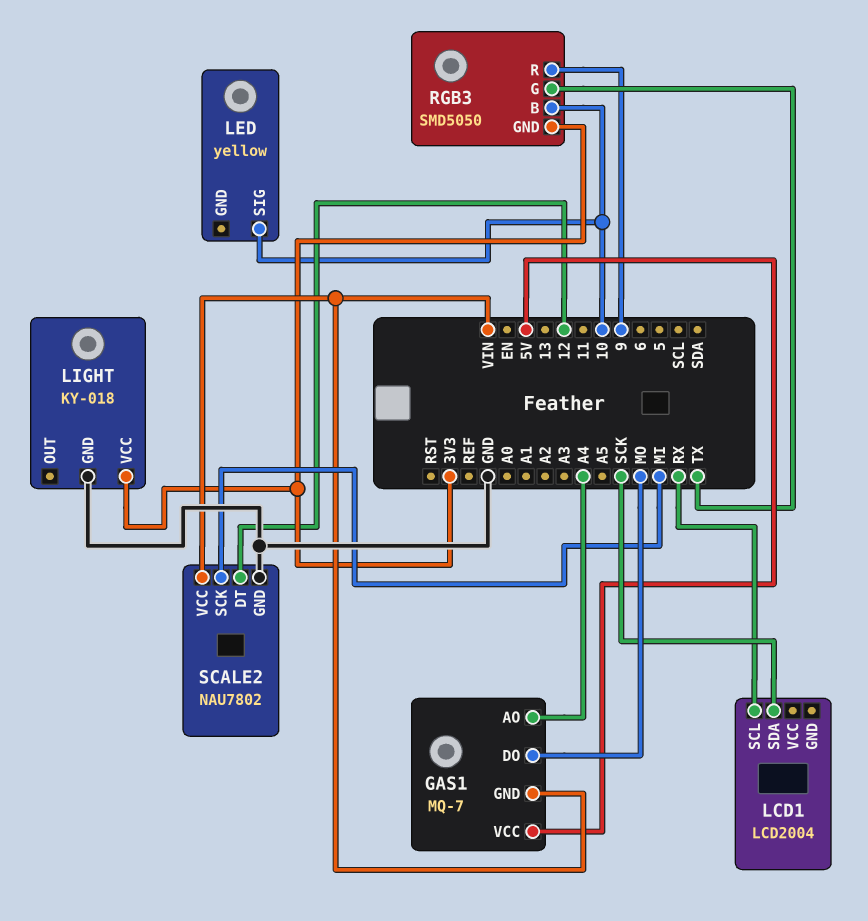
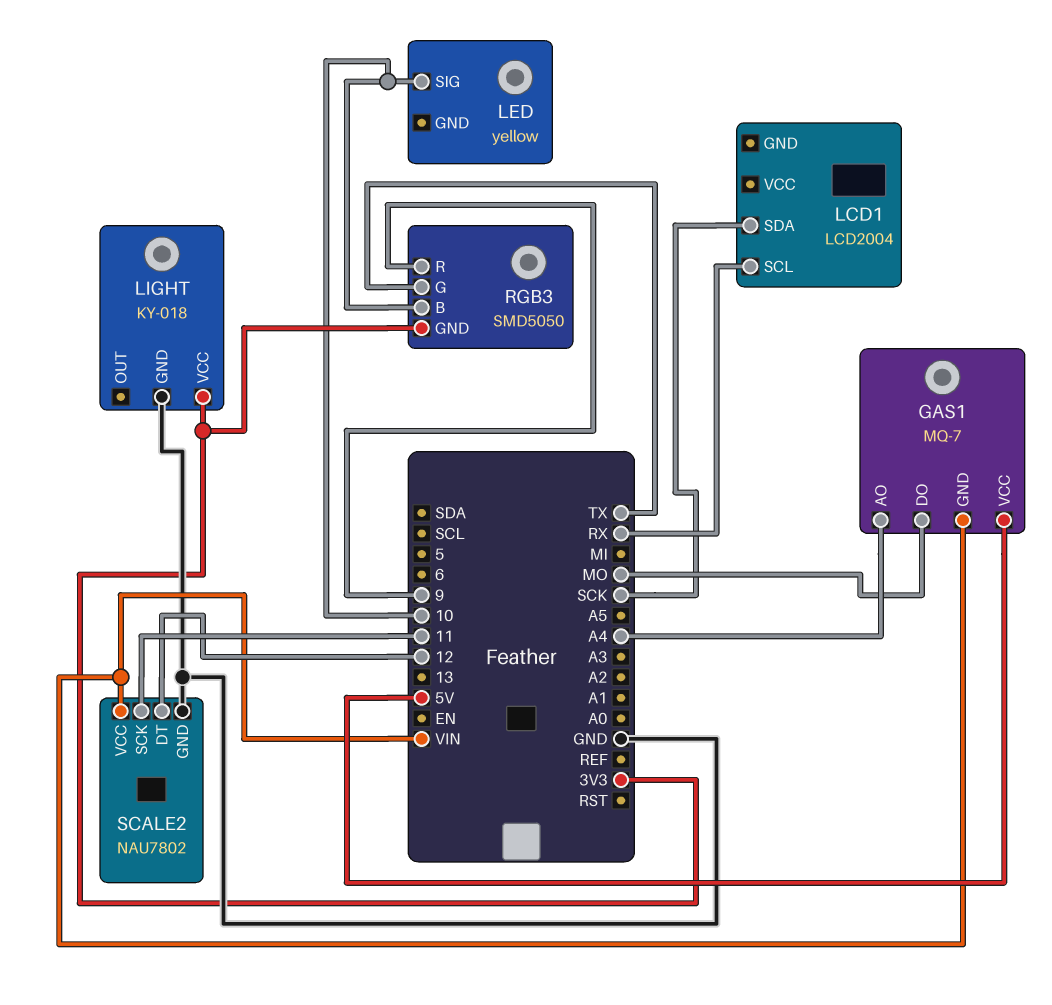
SCALE2 pin SCK: MI -> 11

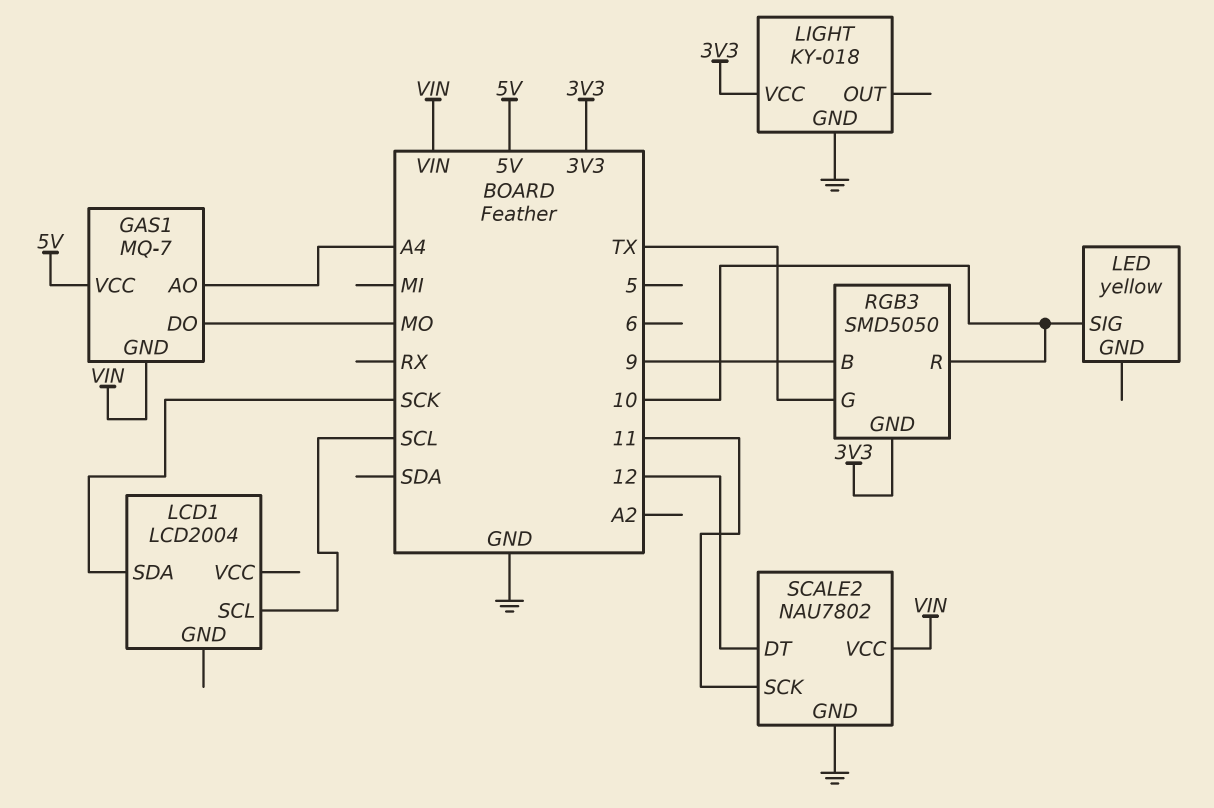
LCD1 pin SCL: RX -> SCL
RGB3 pin B: 10 -> 9
RGB3 pin R: 9 -> 10

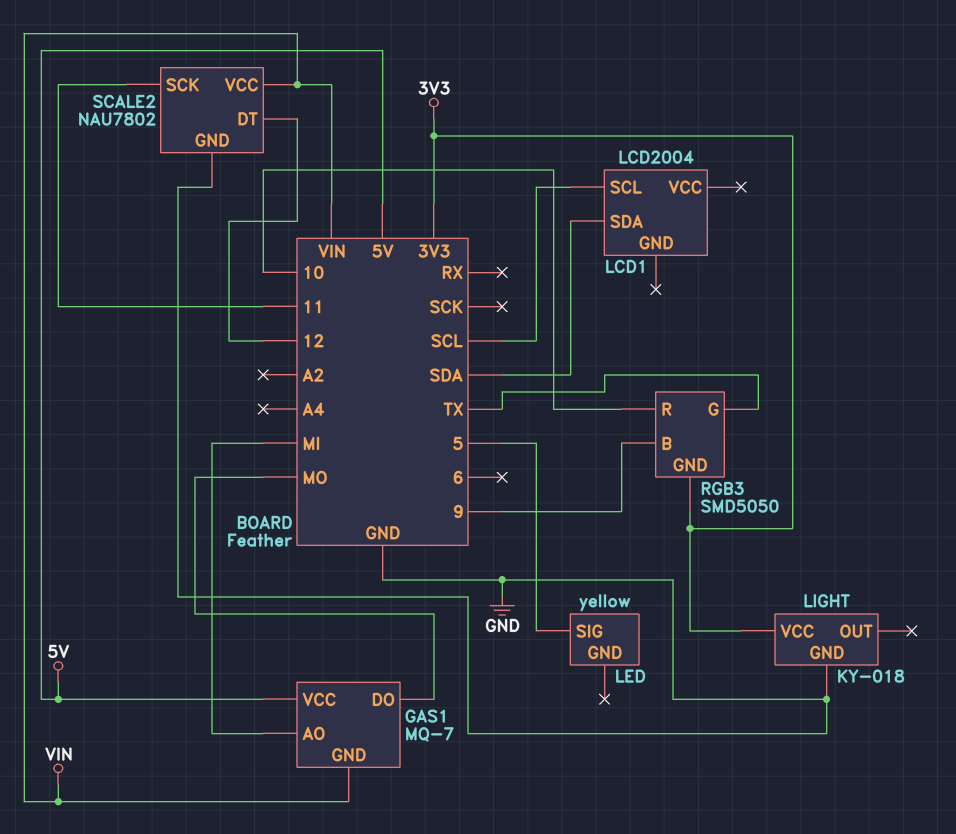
GAS1 pin AO: A4 -> MI
LCD1 pin SDA: SCK -> SDA
LED pin SIG: 10 -> 5

